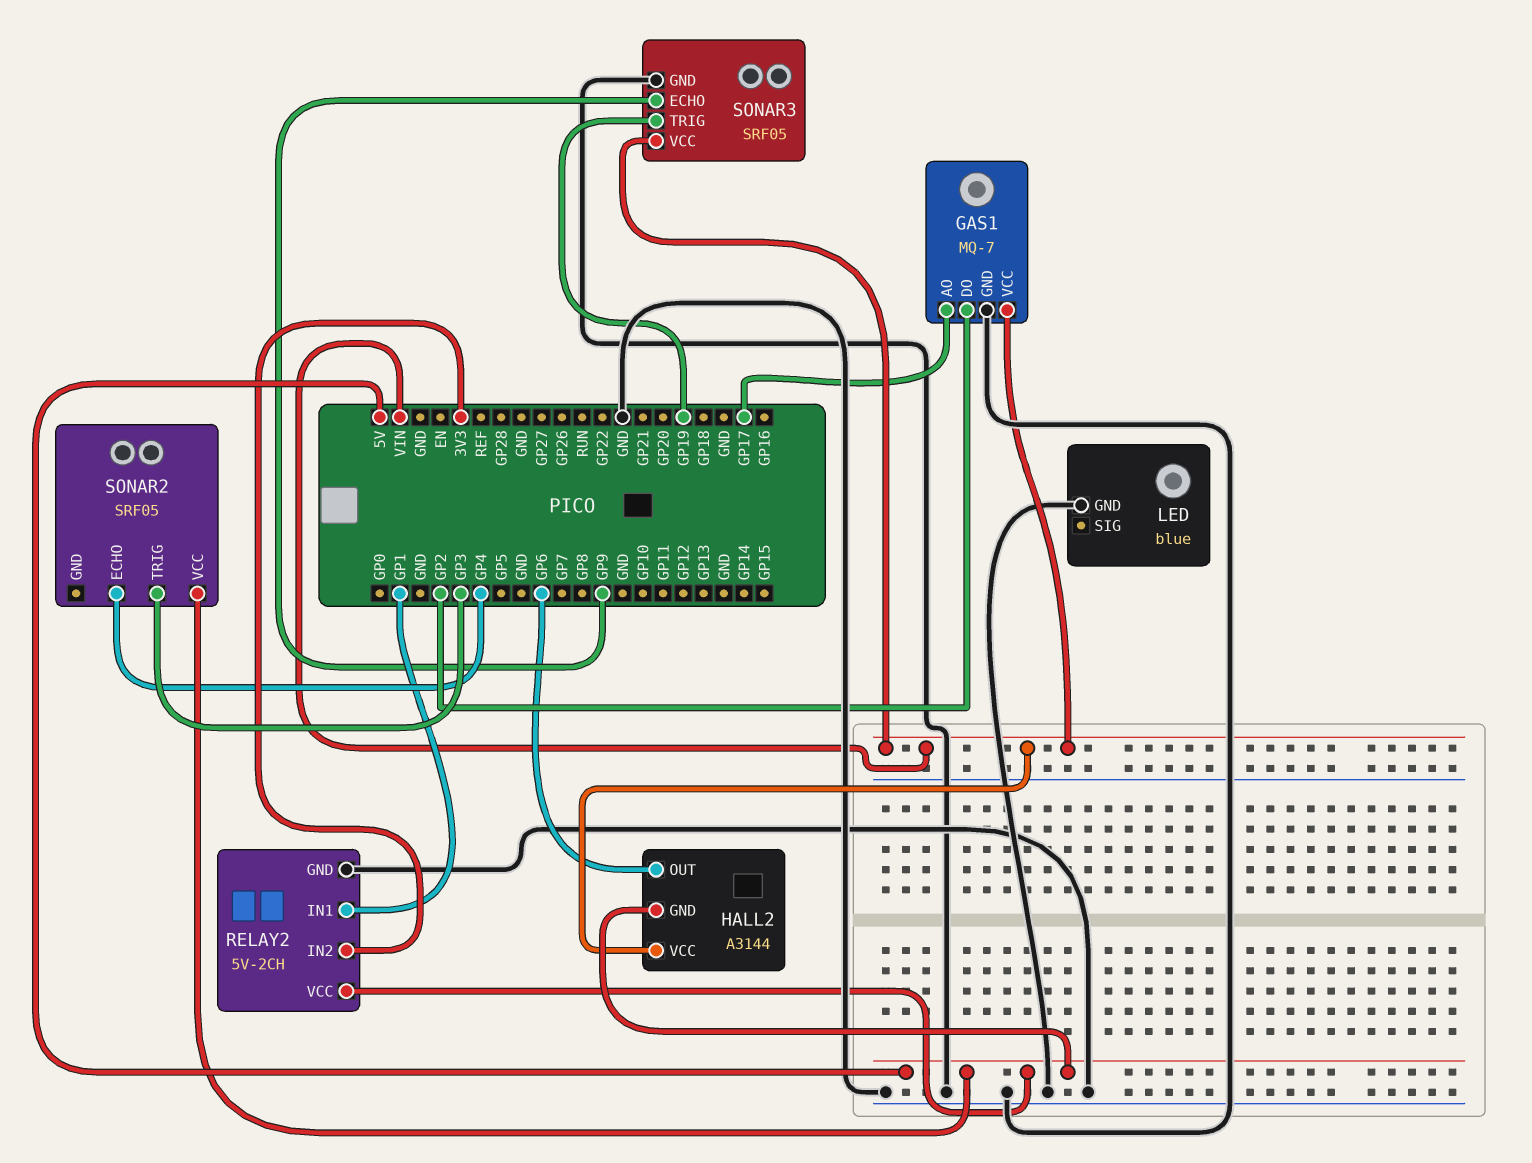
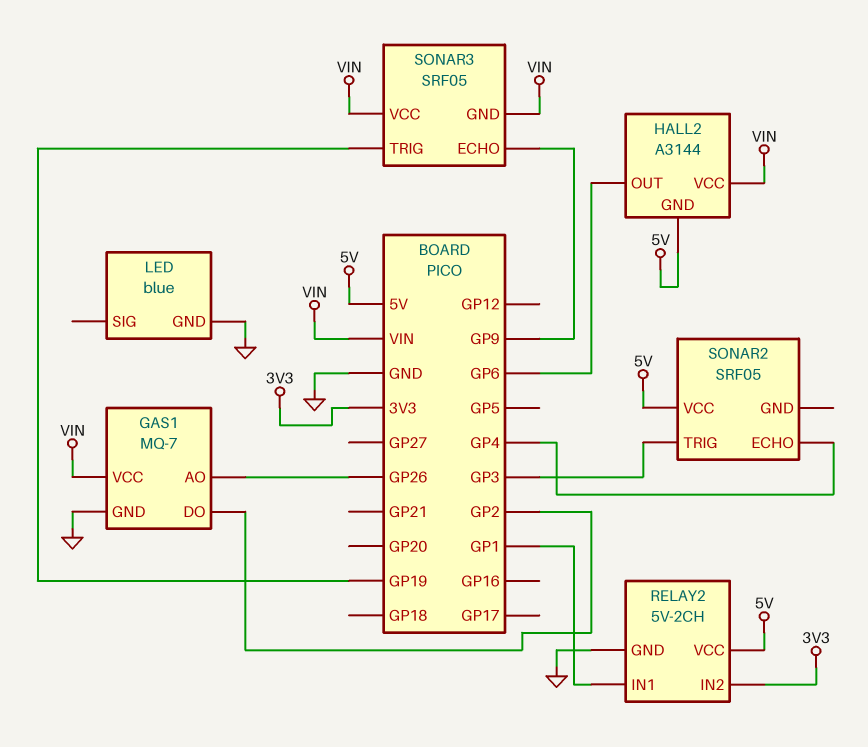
GAS1 pin AO: GP17 -> GP26
SONAR3 pin GND: GND -> VIN

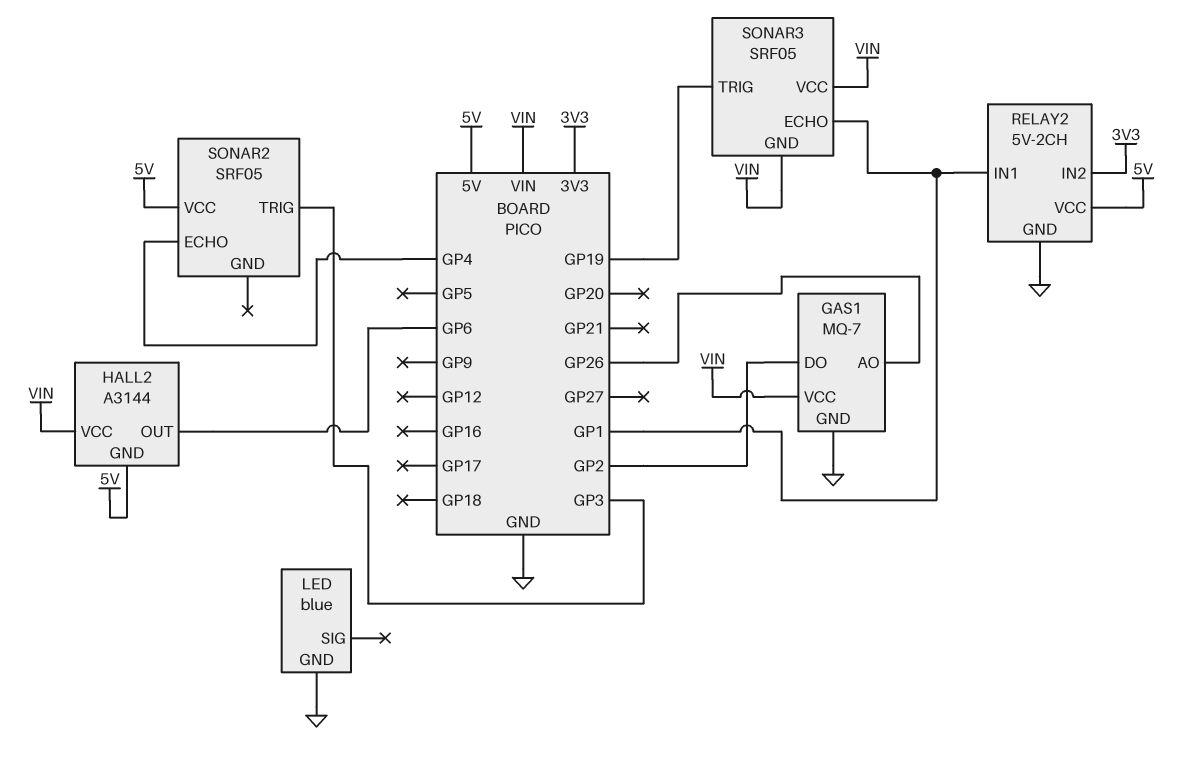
SONAR3 pin ECHO: GP9 -> GP1

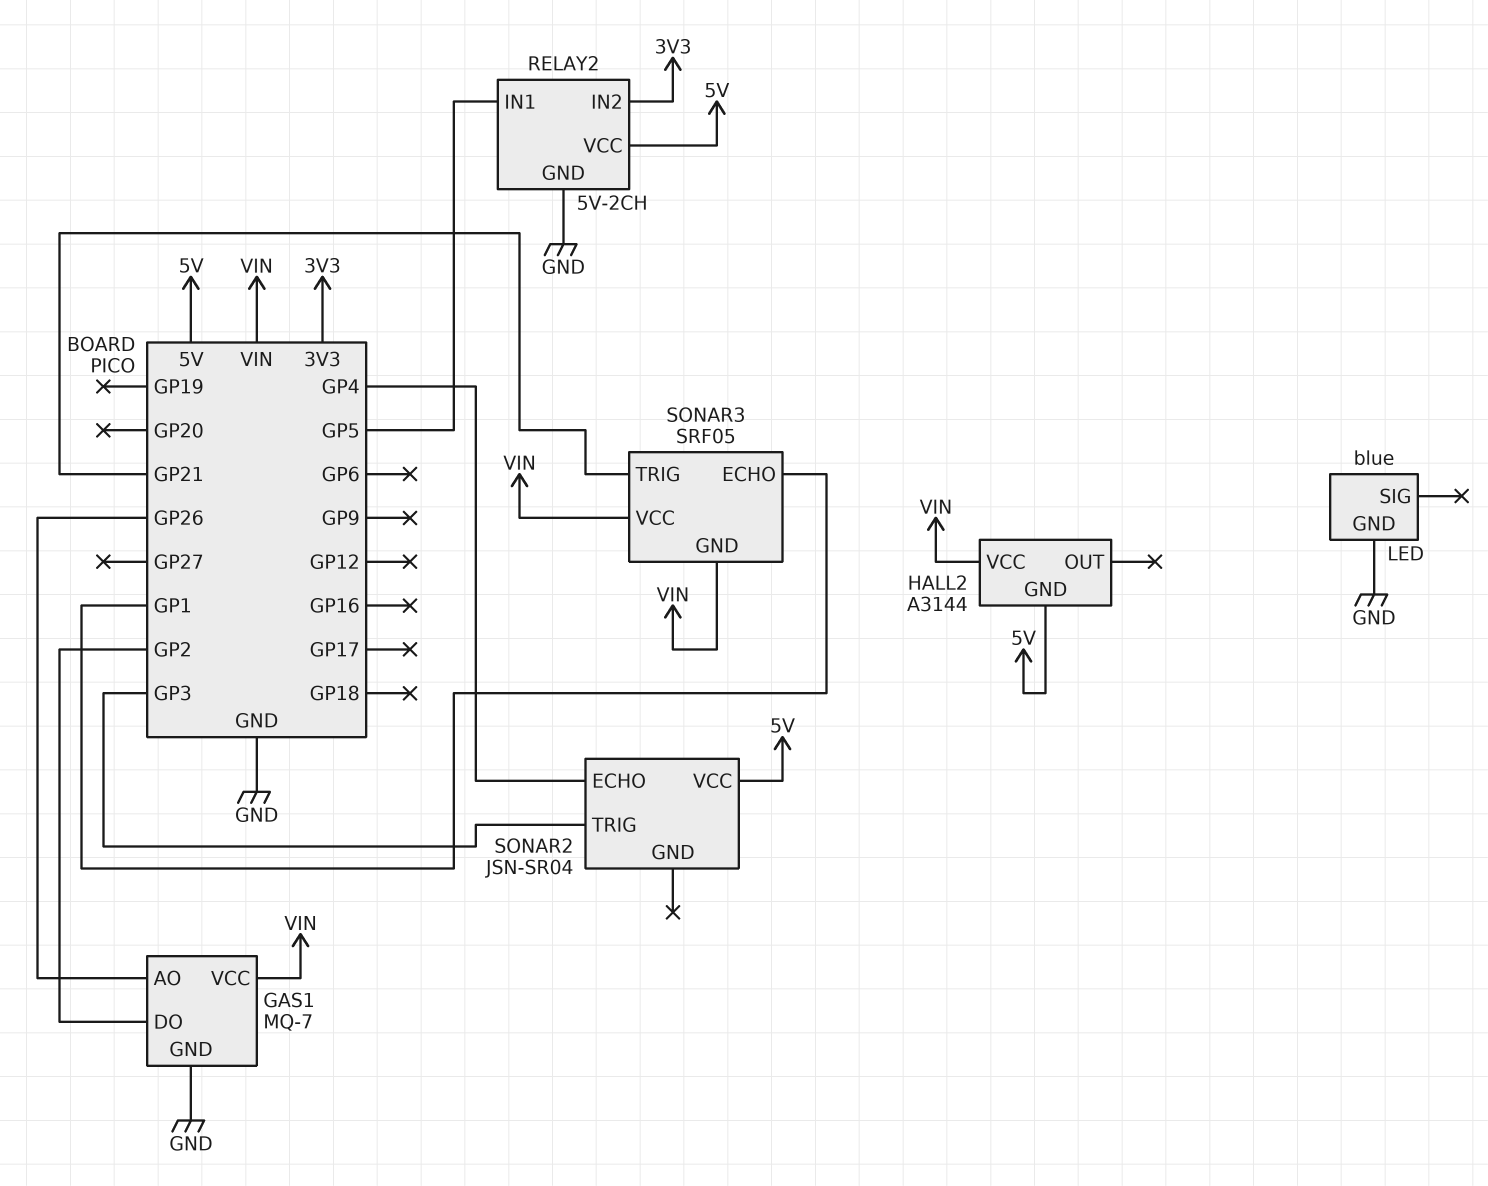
HALL2 pin OUT: GP6 -> none
RELAY2 pin IN1: GP1 -> GP5
SONAR2: SRF05 -> JSN-SR04
SONAR3 pin TRIG: GP19 -> GP21

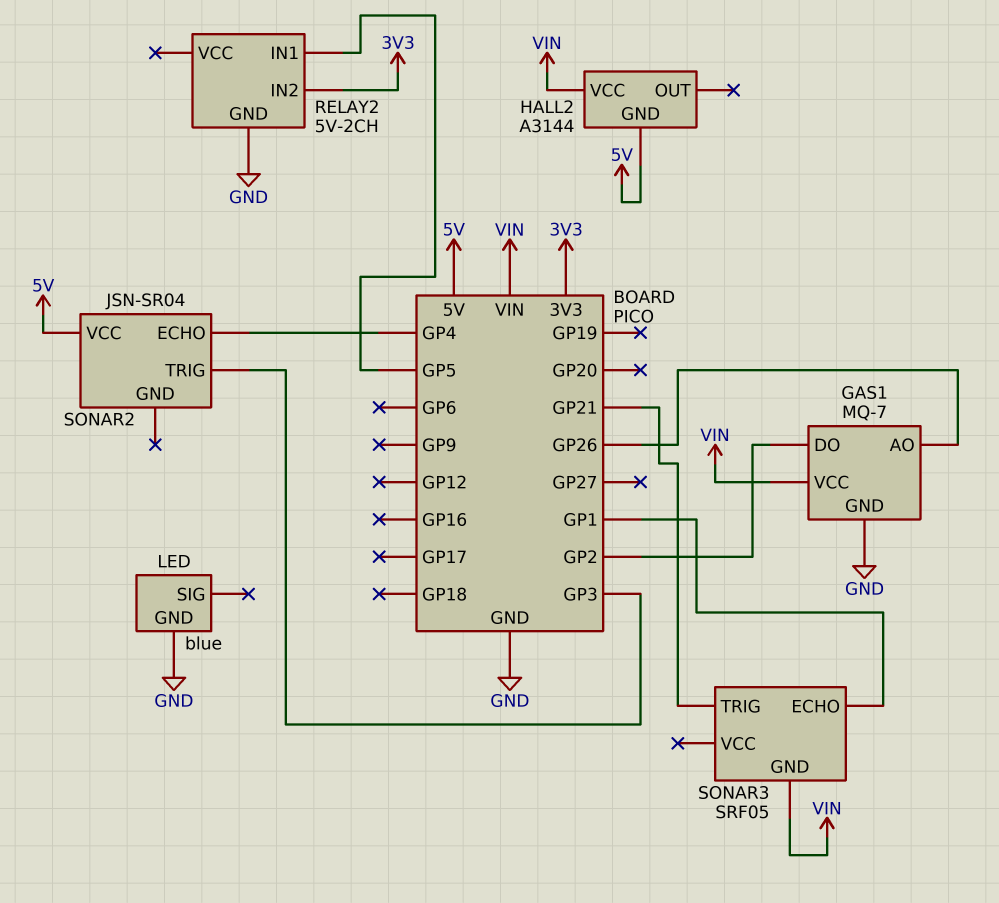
RELAY2 pin VCC: 5V -> none
SONAR3 pin VCC: VIN -> none

